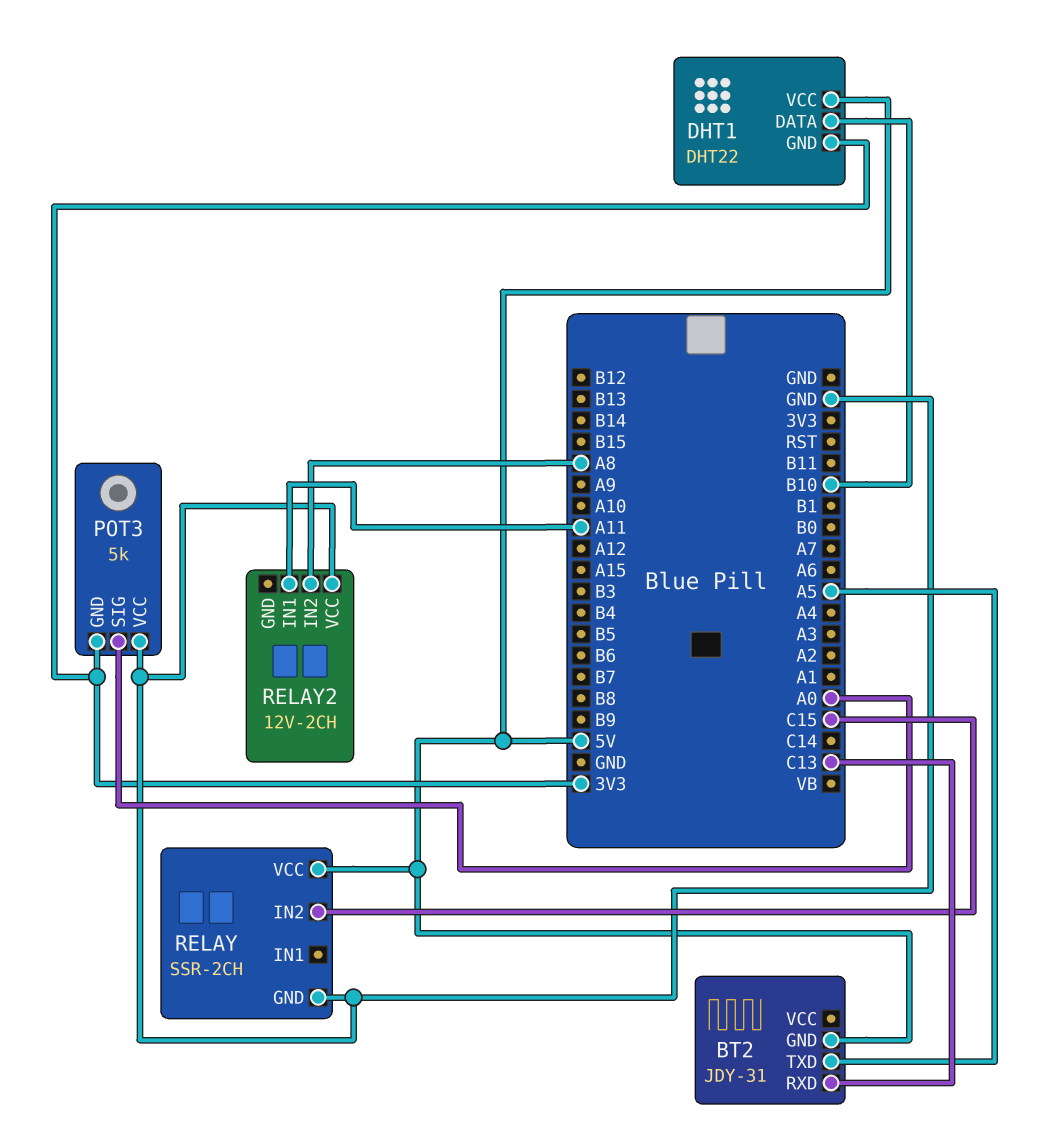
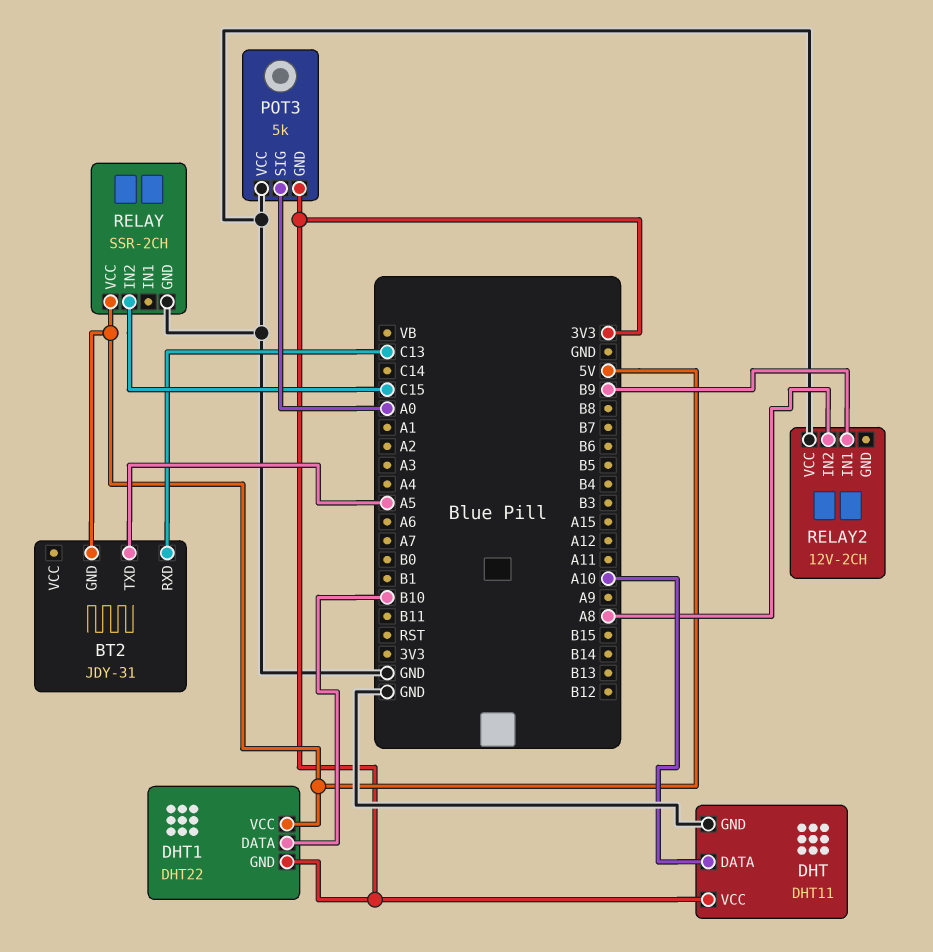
DHT: none -> DHT11
DHT pin DATA: none -> A10
DHT pin GND: none -> GND
DHT pin VCC: none -> 3V3
RELAY2 pin IN1: A11 -> B9

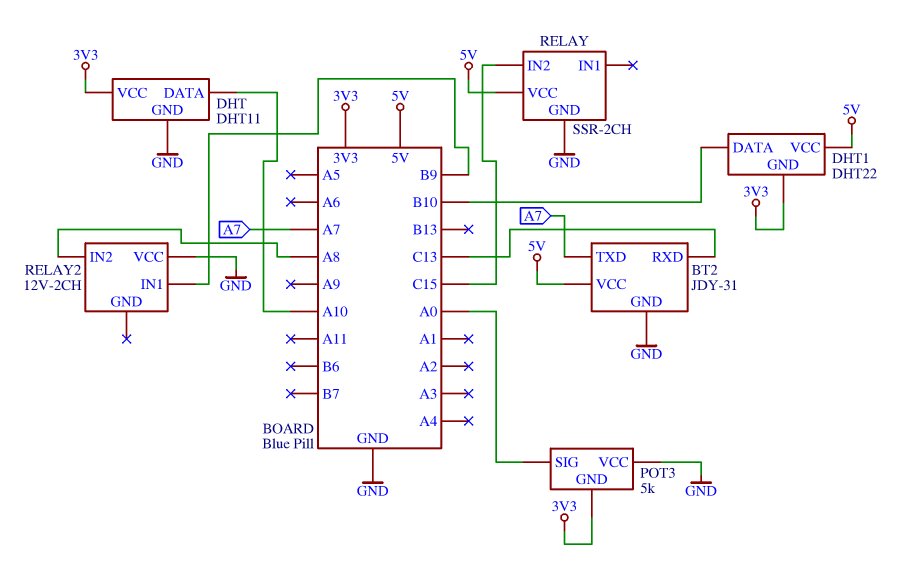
BT2 pin GND: 5V -> GND
BT2 pin TXD: A5 -> A7
BT2 pin VCC: none -> 5V

